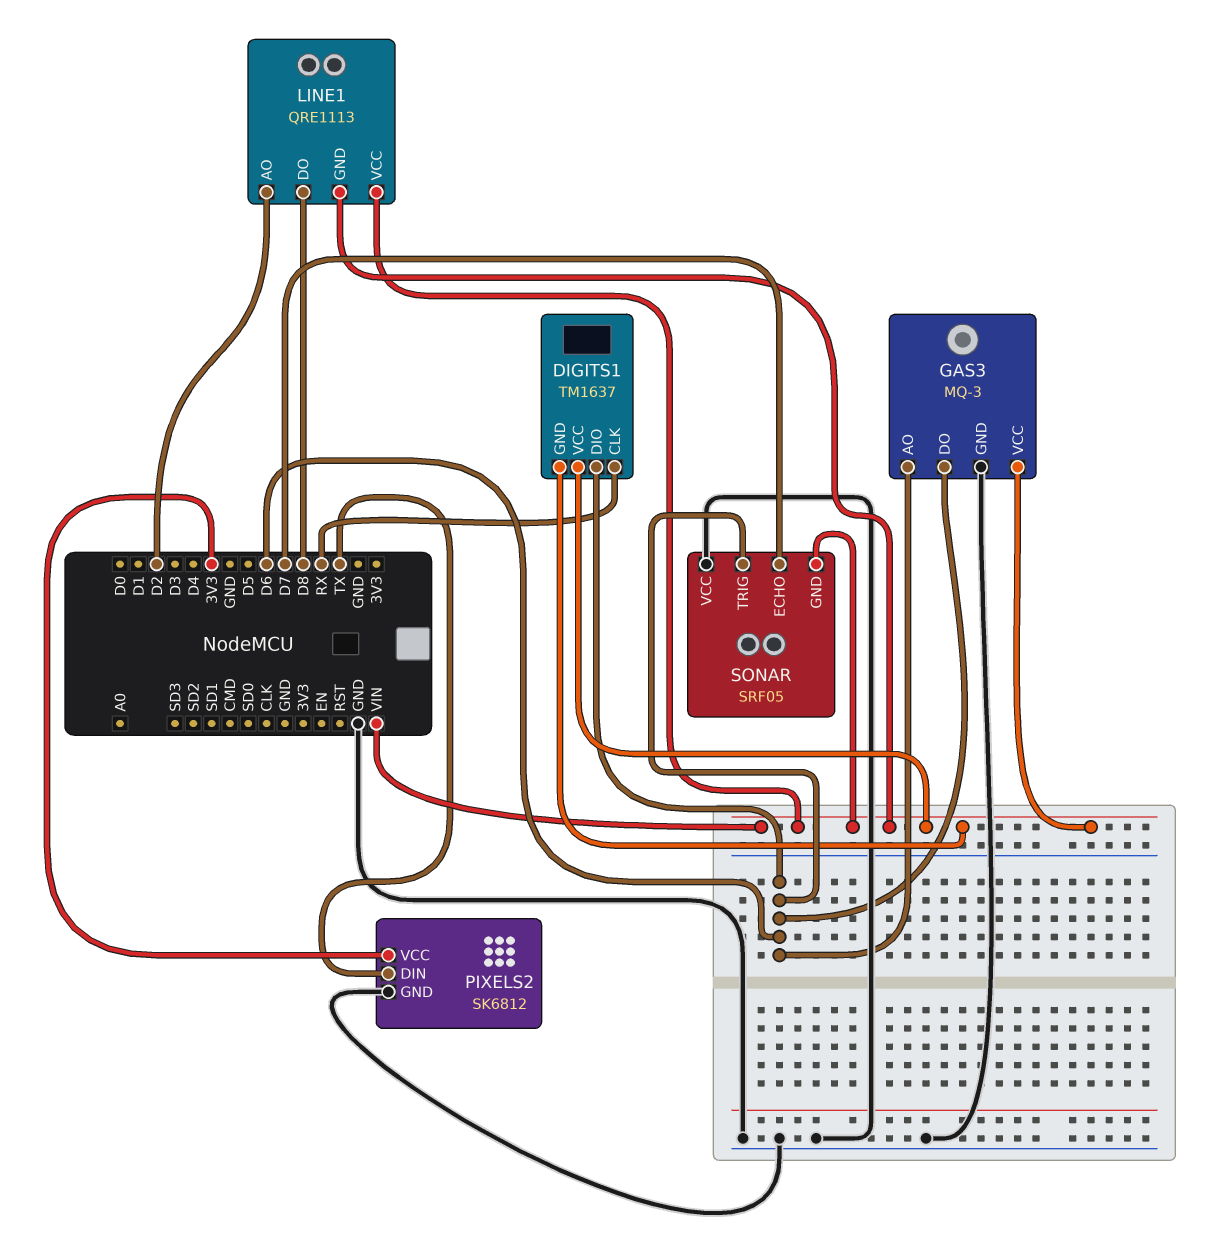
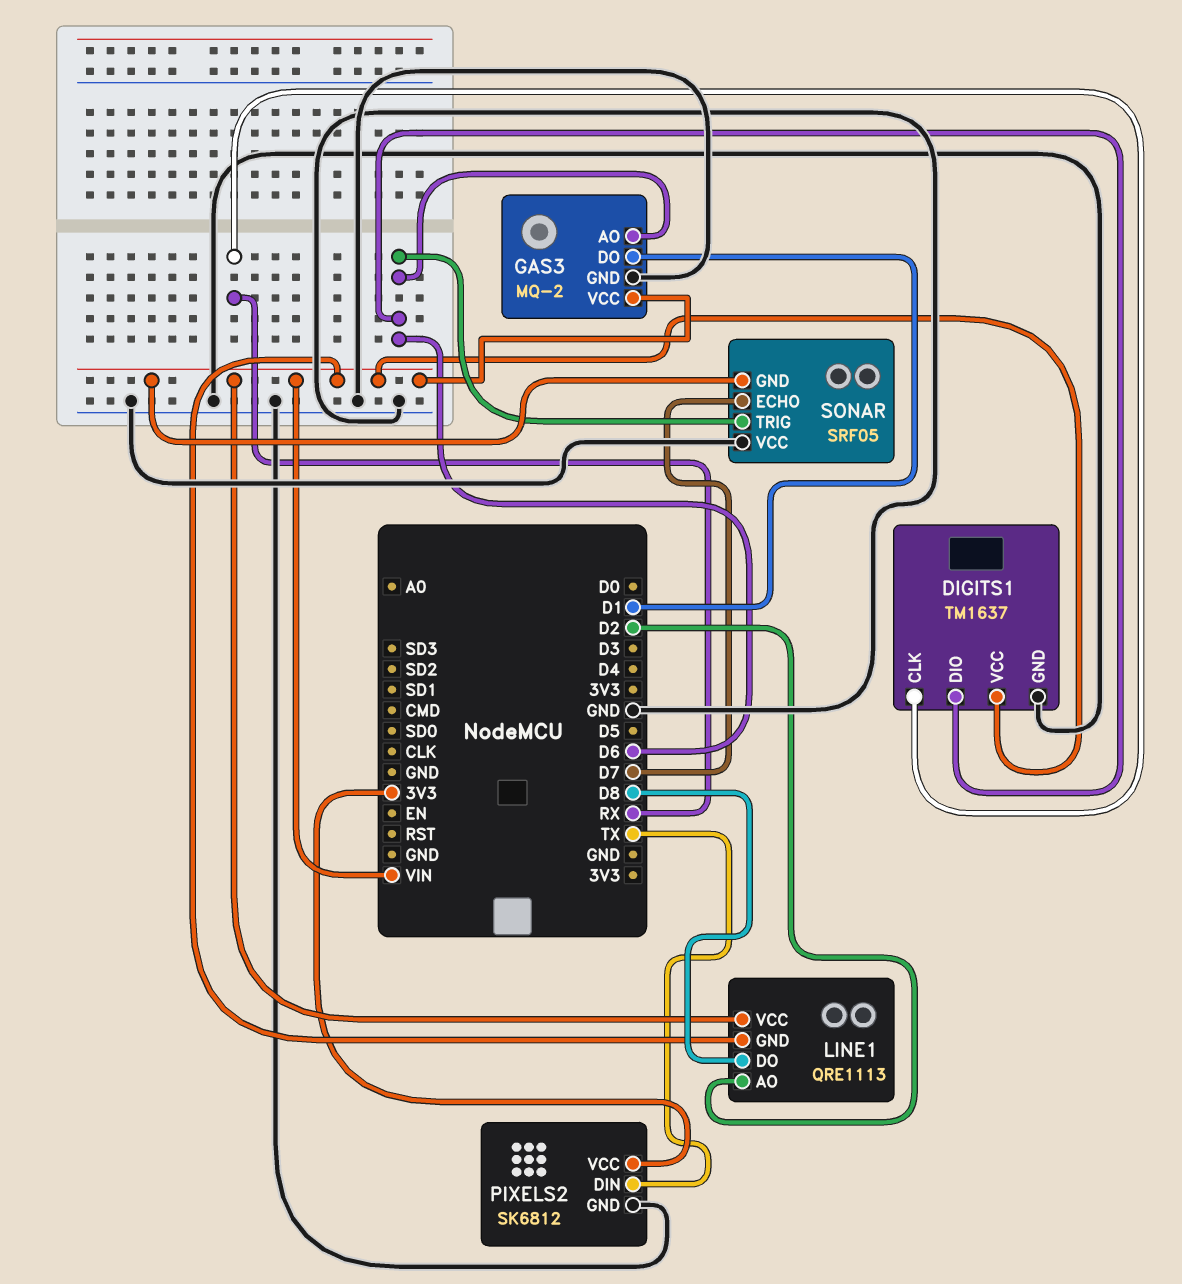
DIGITS1 pin GND: VIN -> GND
GAS3: MQ-3 -> MQ-2
GAS3 pin DO: D6 -> D1

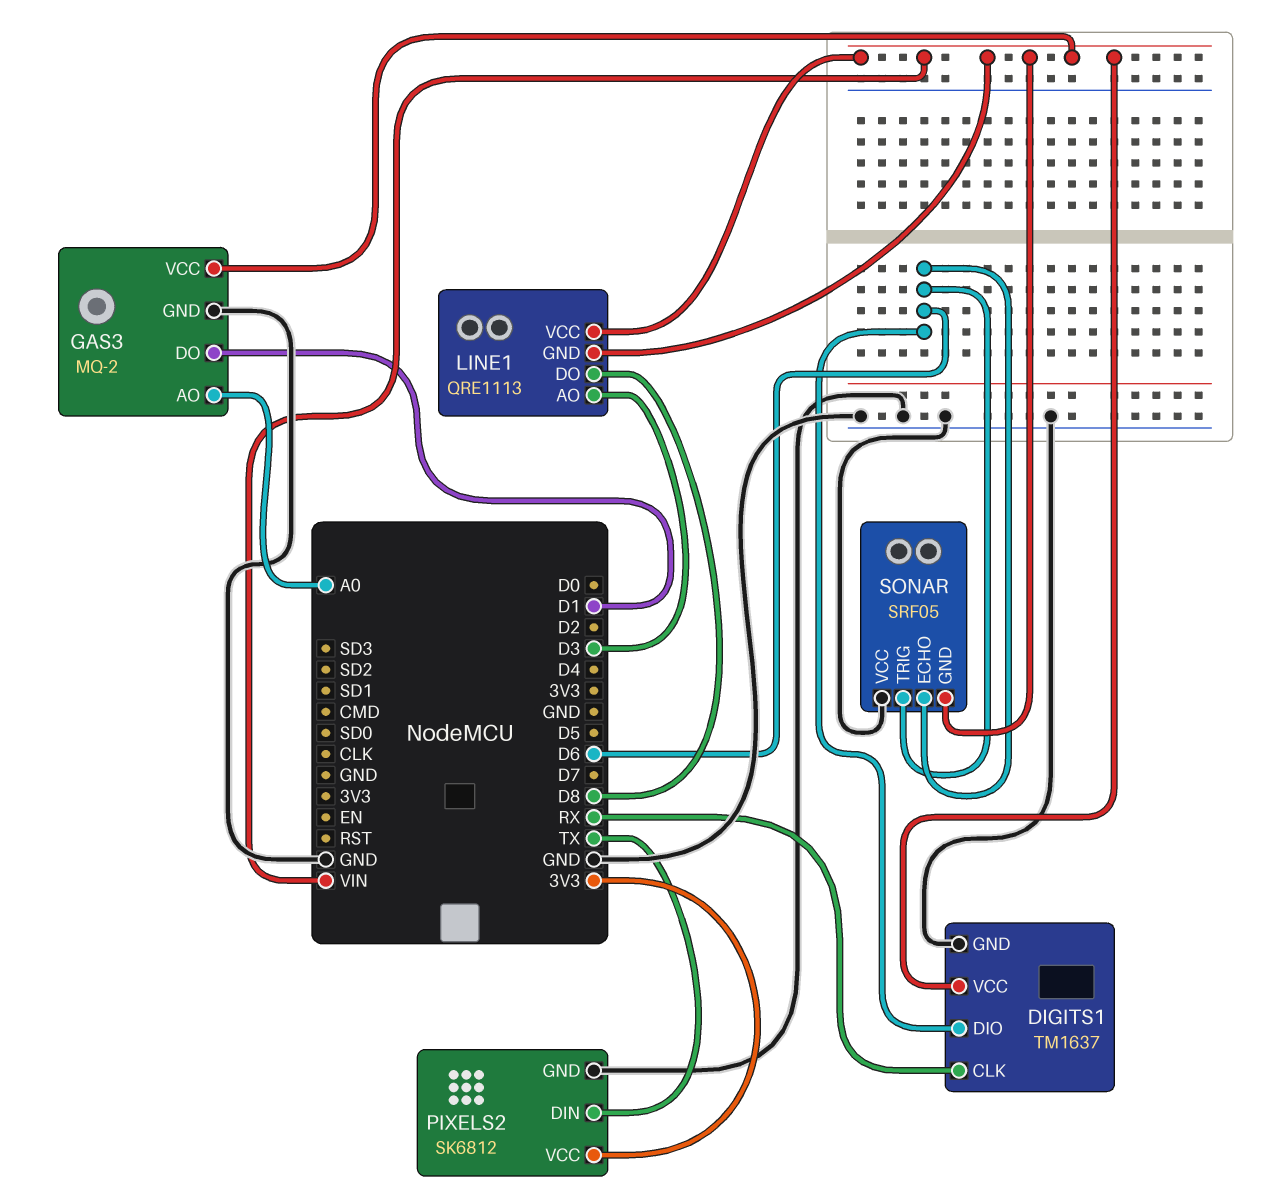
GAS3 pin AO: D6 -> A0
LINE1 pin AO: D2 -> D3
SONAR pin ECHO: D7 -> D6

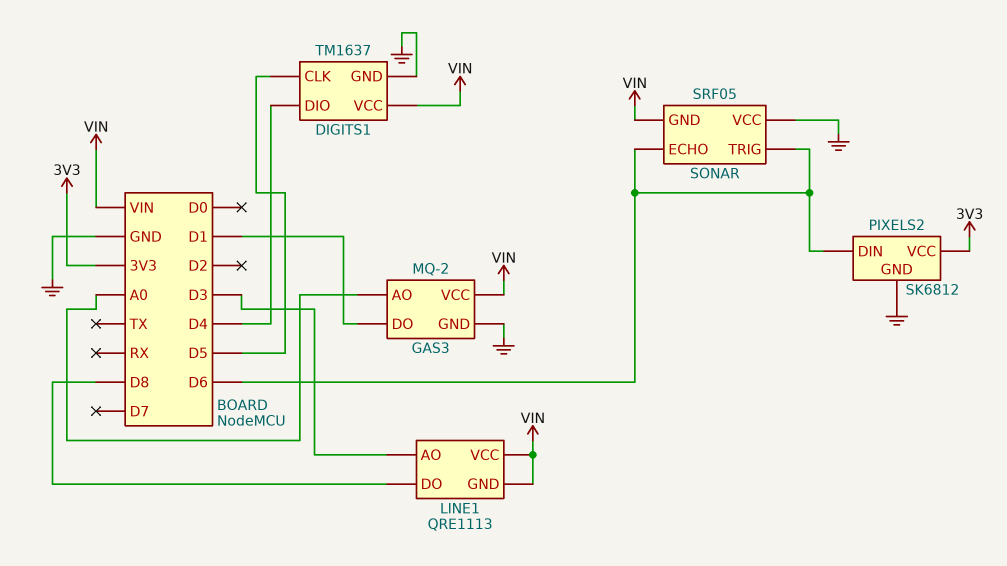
DIGITS1 pin CLK: RX -> D5
DIGITS1 pin DIO: D6 -> D4
PIXELS2 pin DIN: TX -> D6

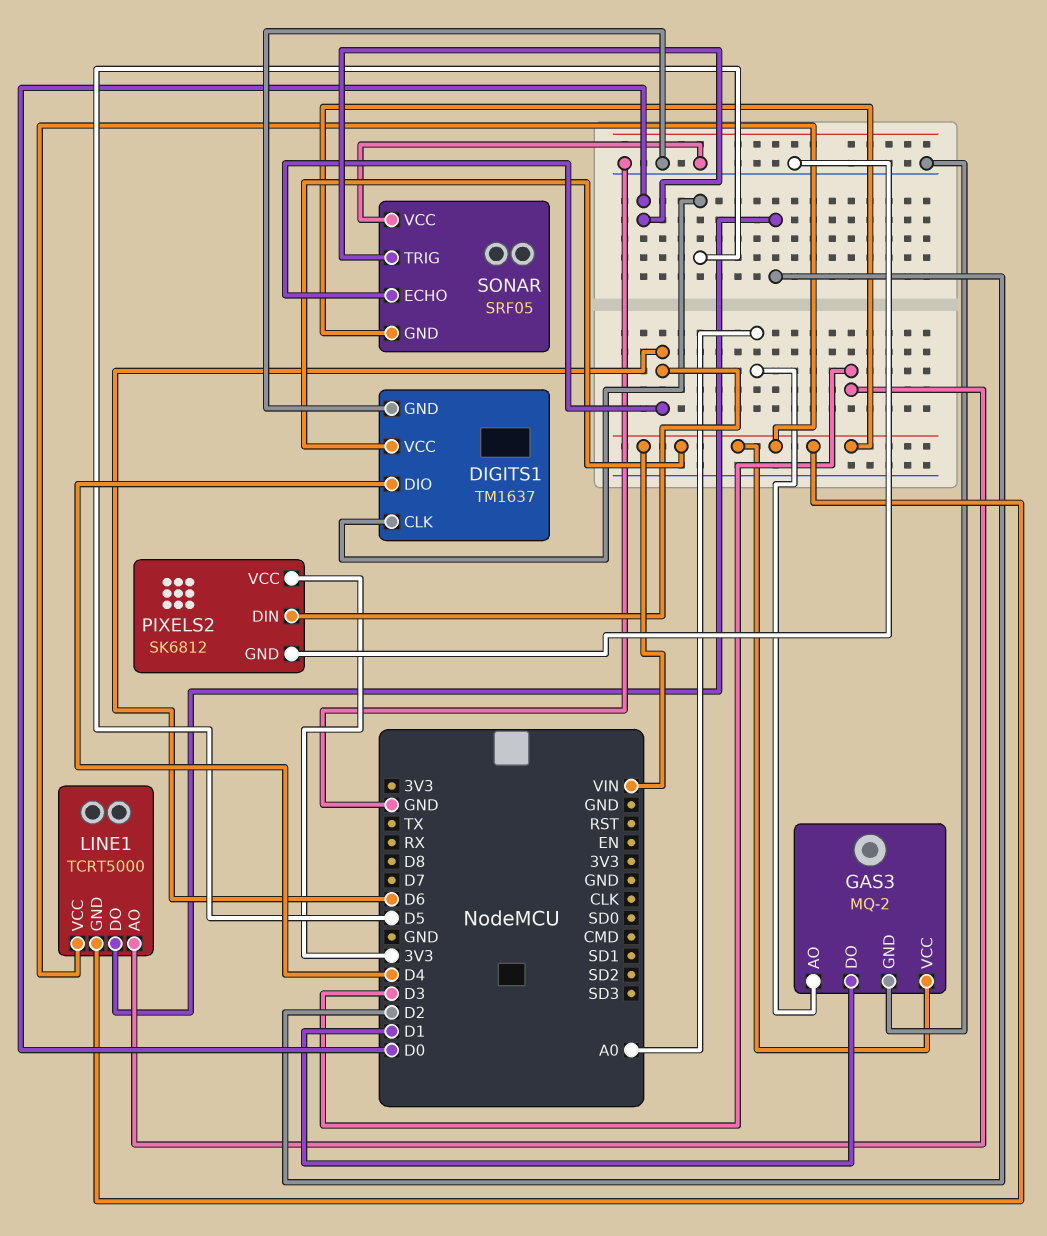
LINE1: QRE1113 -> TCRT5000
LINE1 pin DO: D8 -> D2
SONAR pin TRIG: D6 -> D0

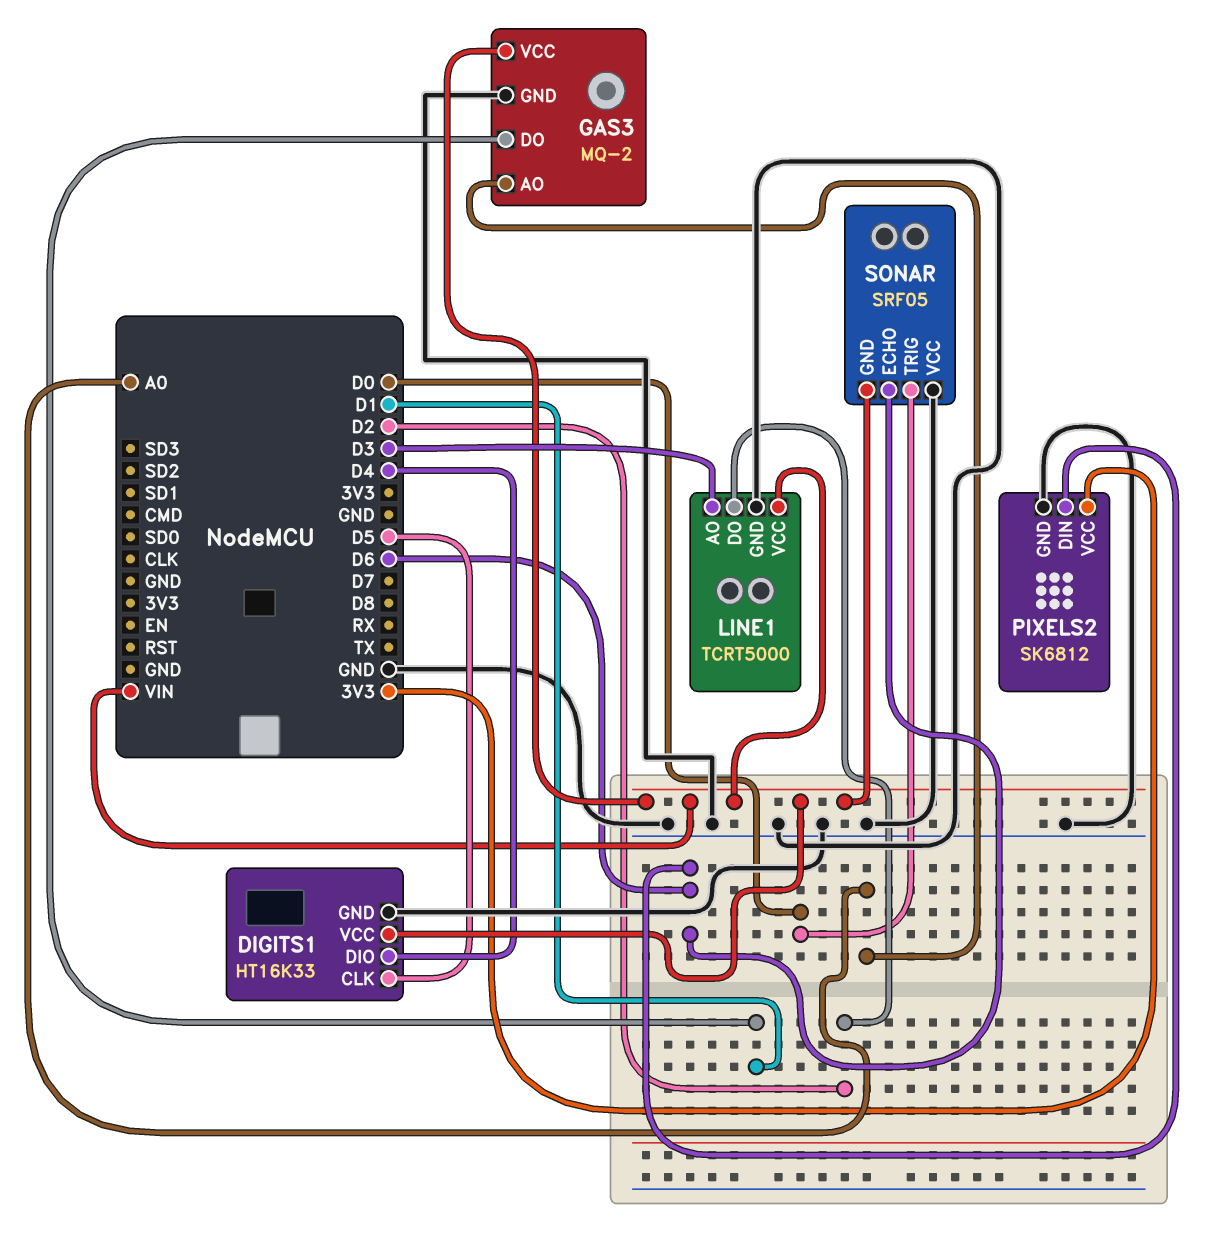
DIGITS1: TM1637 -> HT16K33
LINE1 pin GND: VIN -> GND

